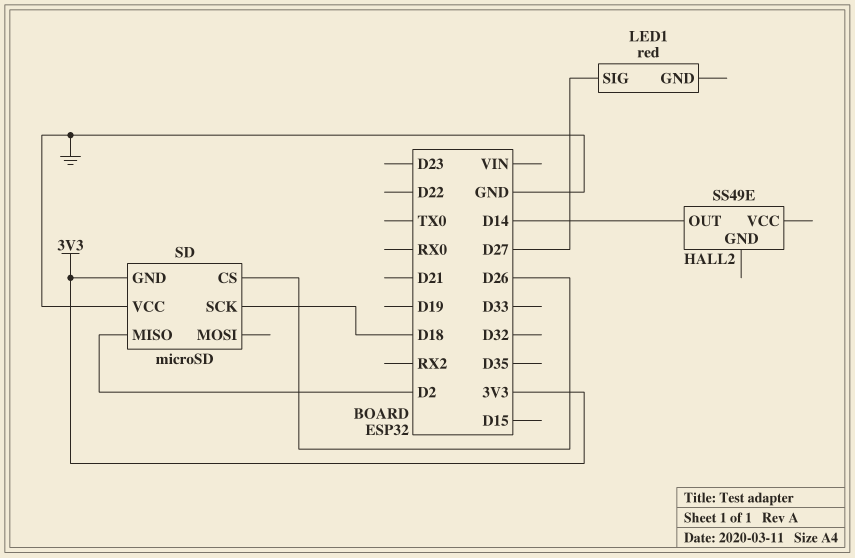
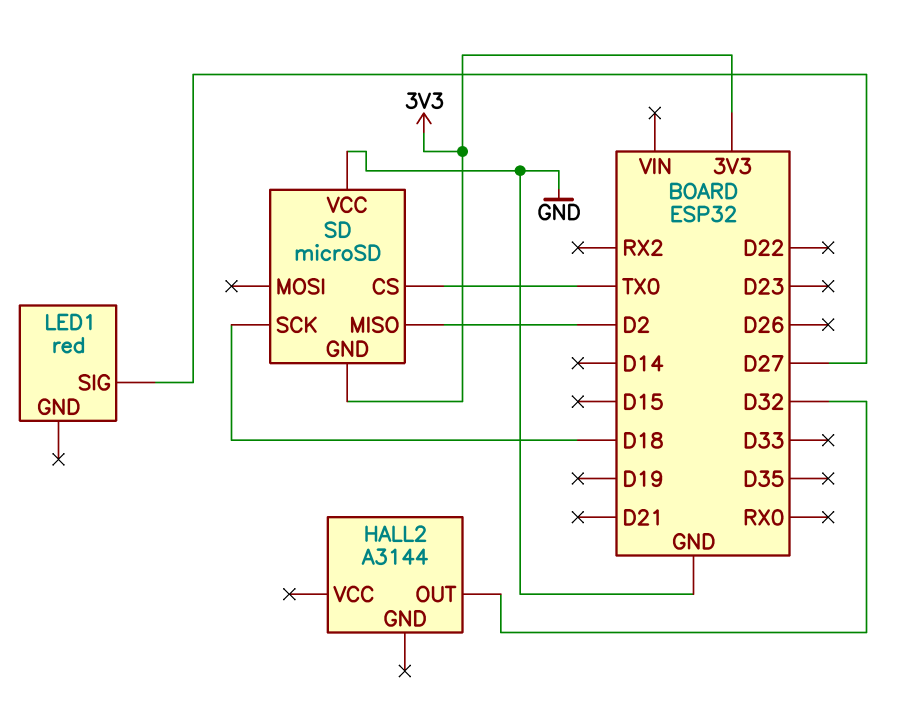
HALL2: SS49E -> A3144
HALL2 pin OUT: D14 -> D32
SD pin CS: D26 -> TX0

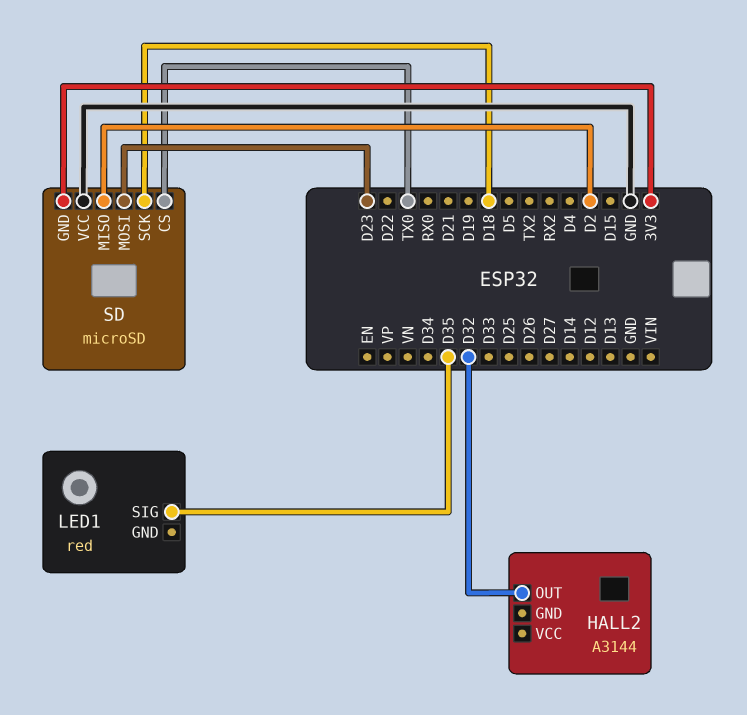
LED1 pin SIG: D27 -> D35
SD pin MOSI: none -> D23

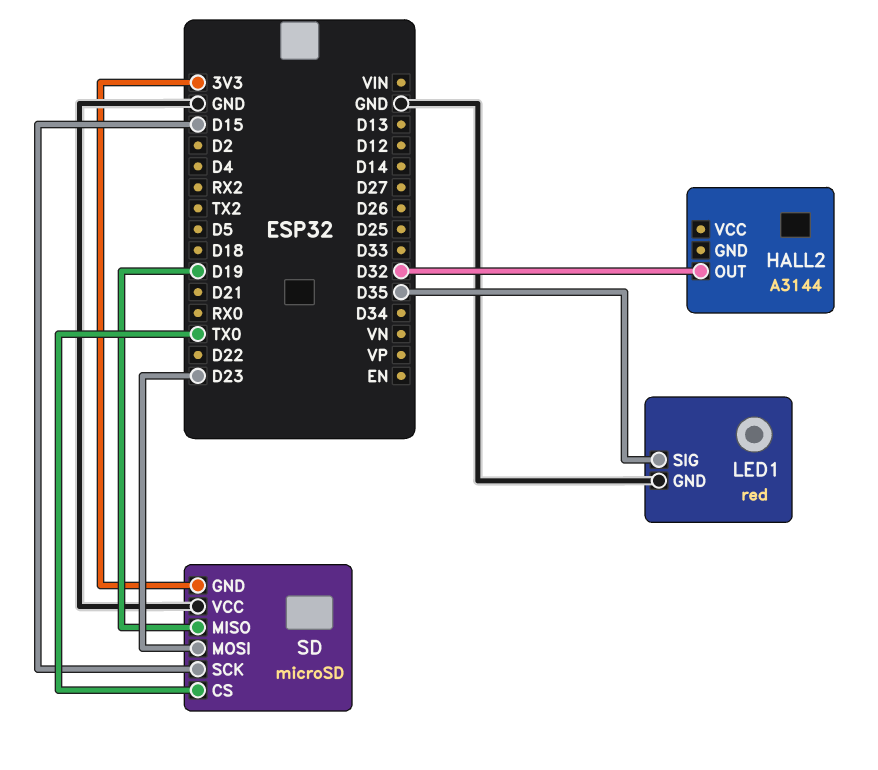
LED1 pin GND: none -> GND
SD pin MISO: D2 -> D19
SD pin SCK: D18 -> D15

